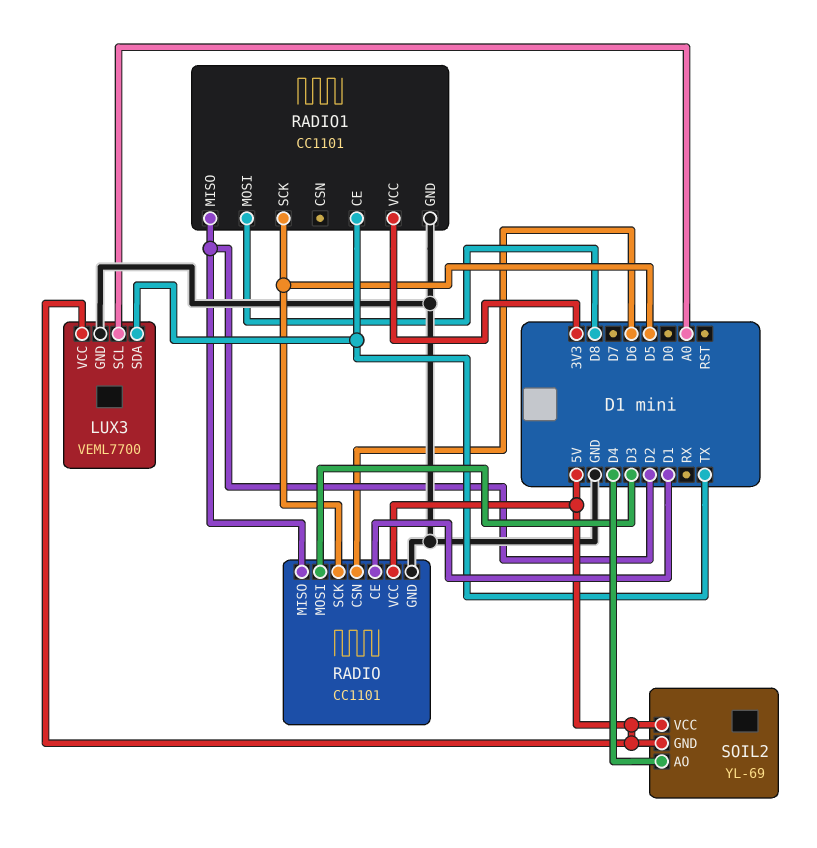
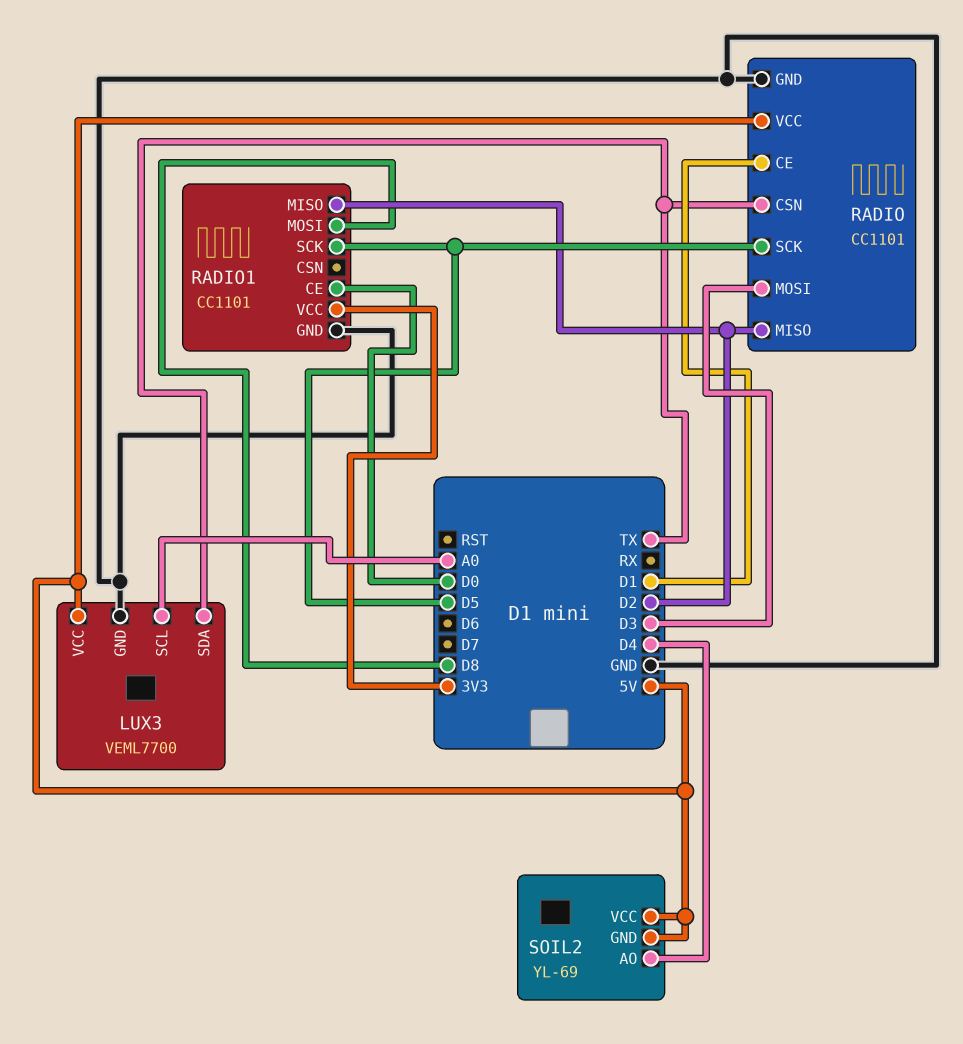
RADIO pin CSN: D6 -> TX
RADIO1 pin CE: TX -> D0

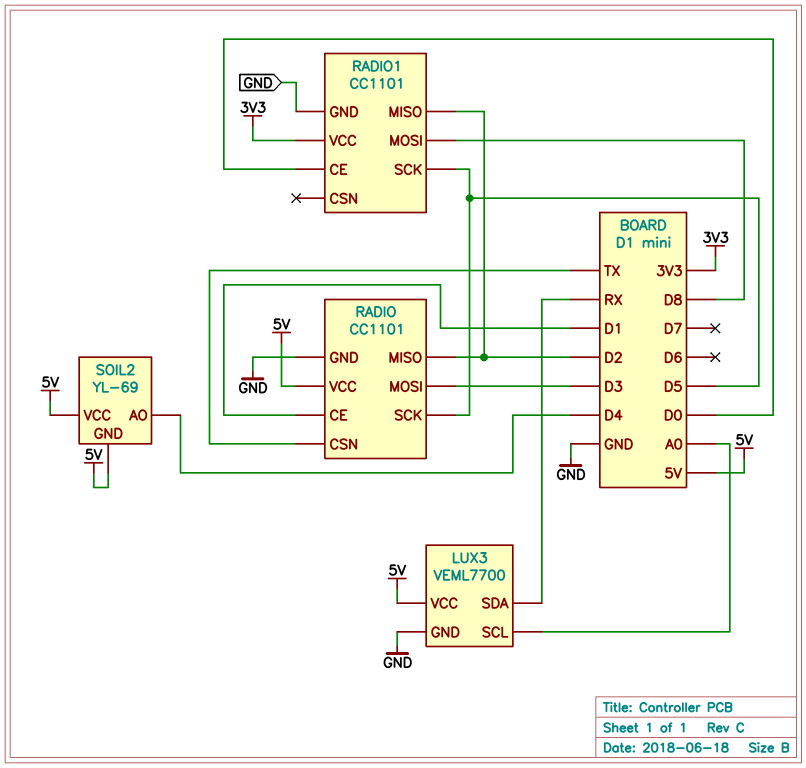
LUX3 pin SDA: TX -> RX

